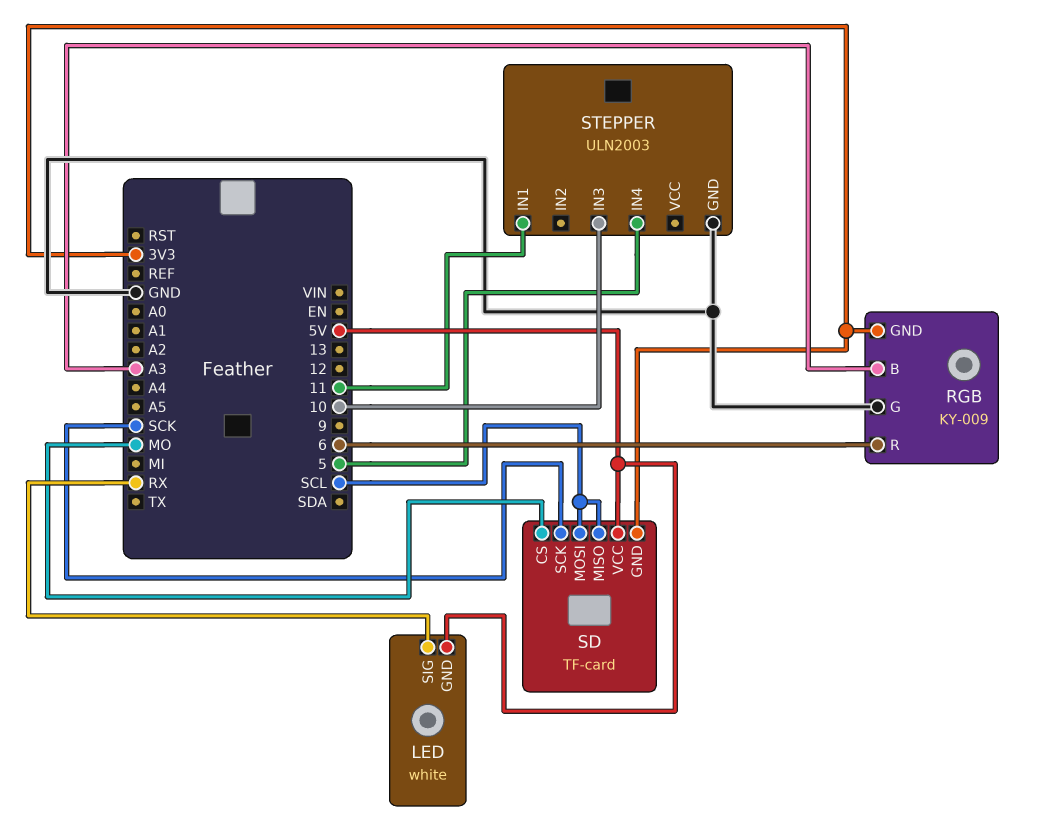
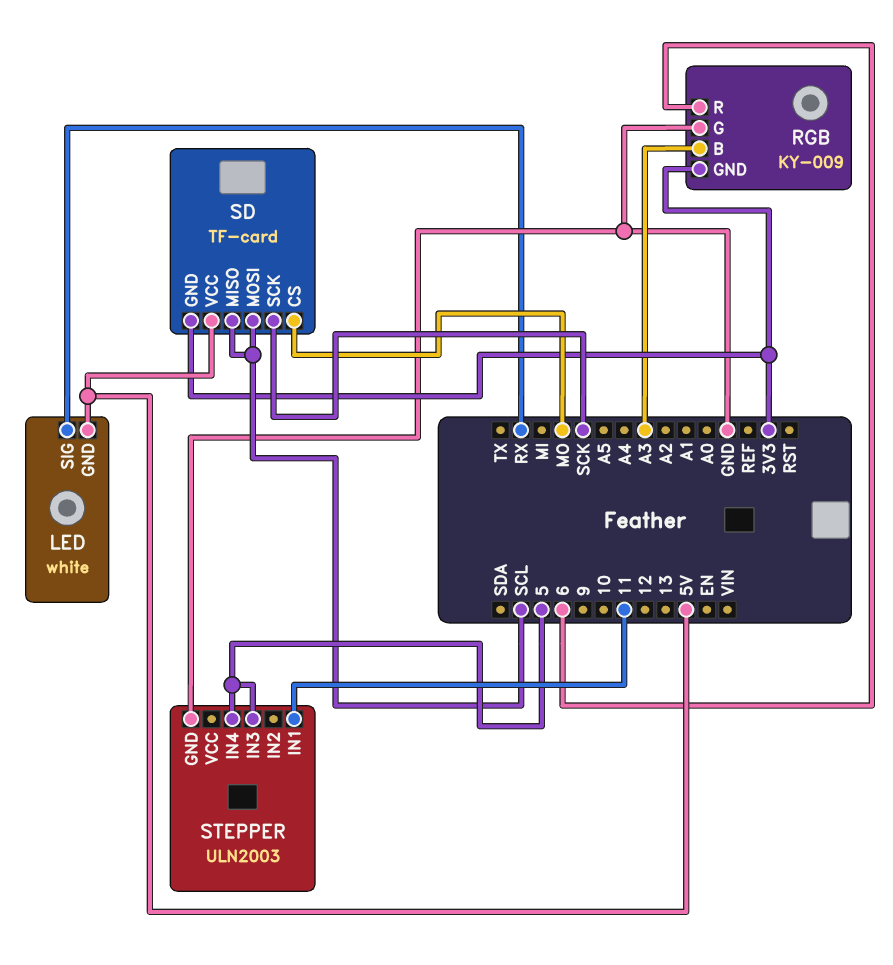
STEPPER pin IN3: 10 -> 5

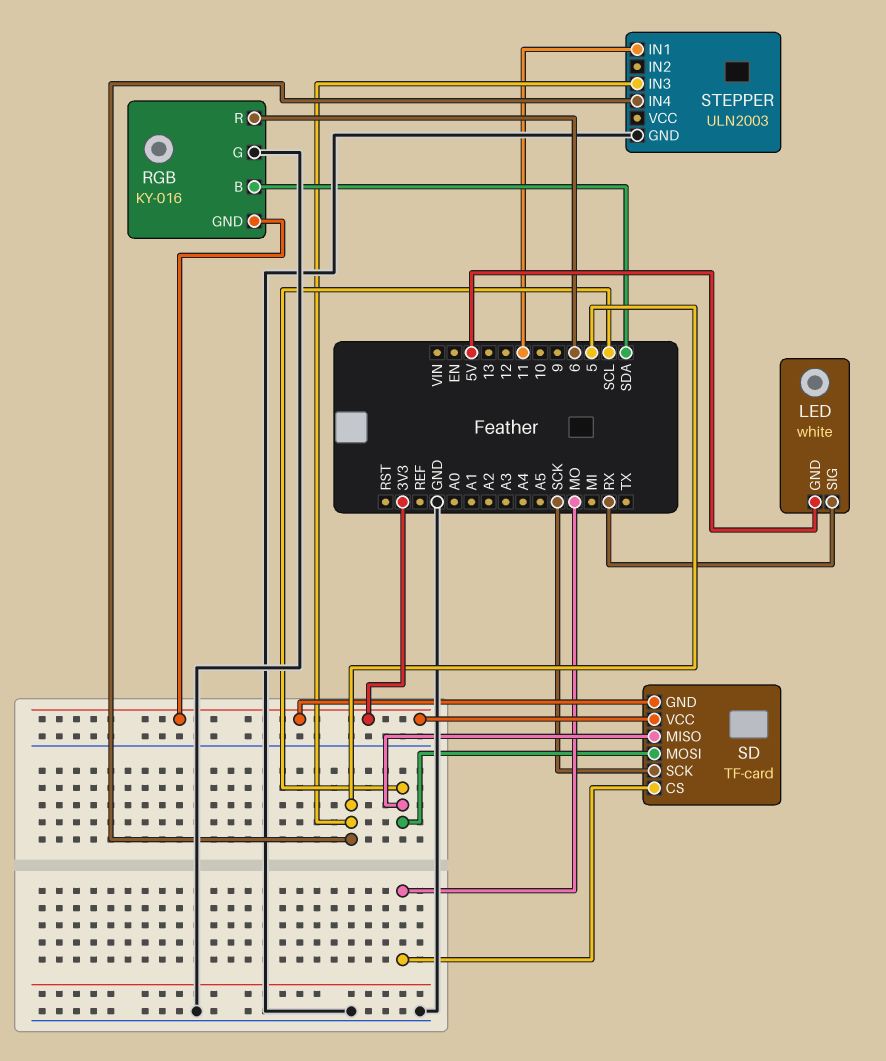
RGB: KY-009 -> KY-016
RGB pin B: A3 -> SDA
SD pin VCC: 5V -> 3V3

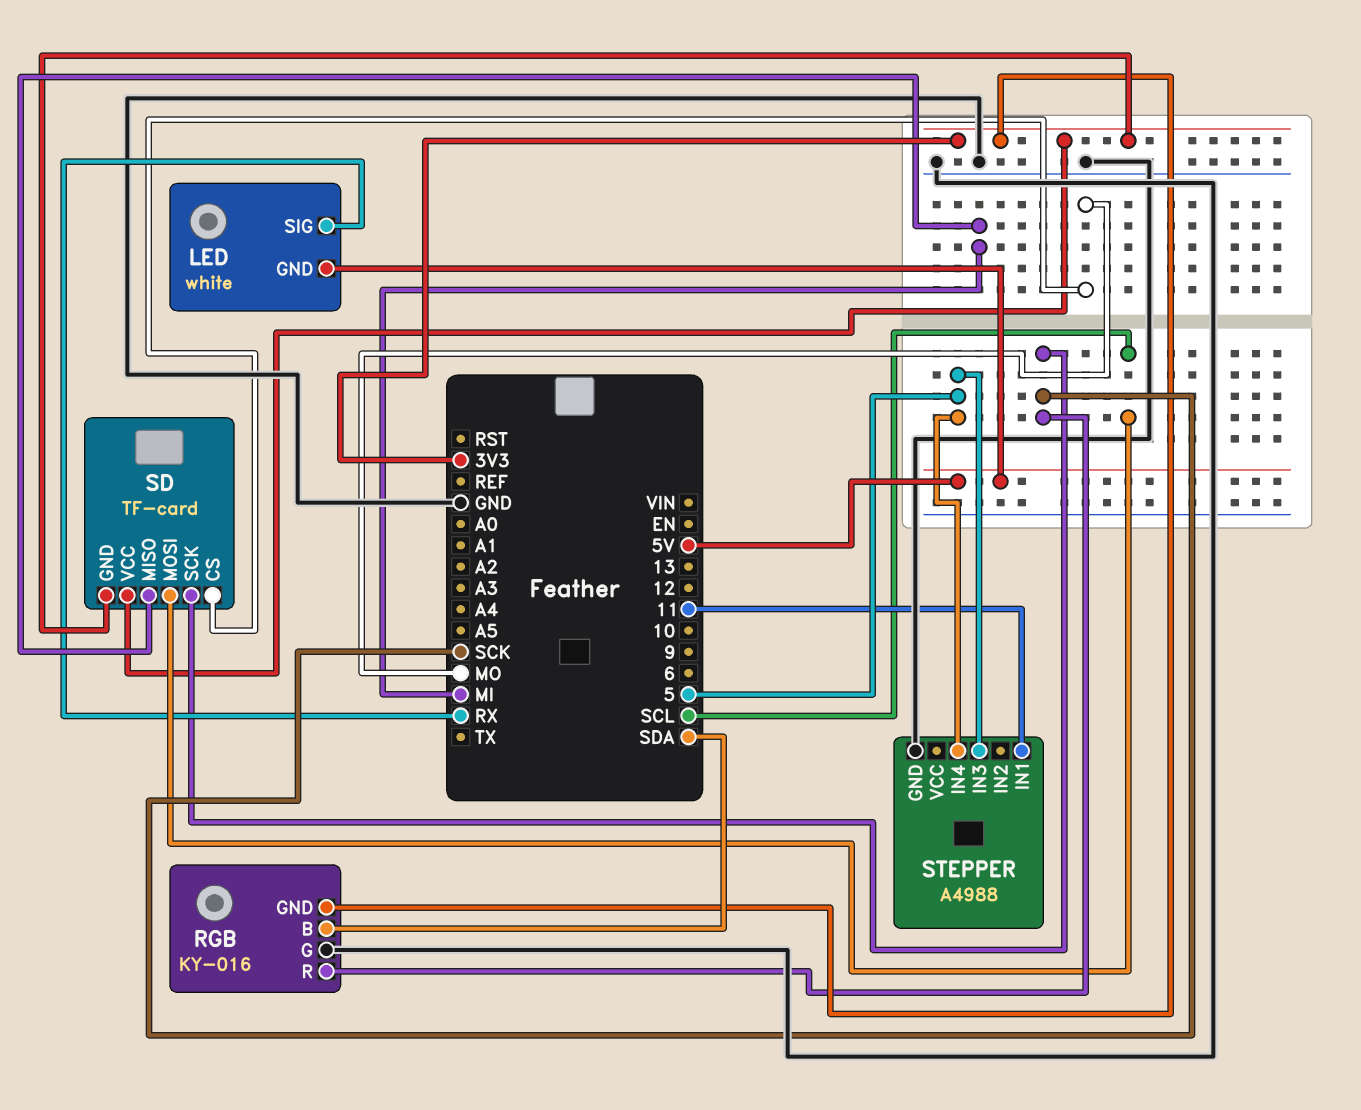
RGB pin R: 6 -> SCK
SD pin MISO: SCL -> MI
STEPPER: ULN2003 -> A4988

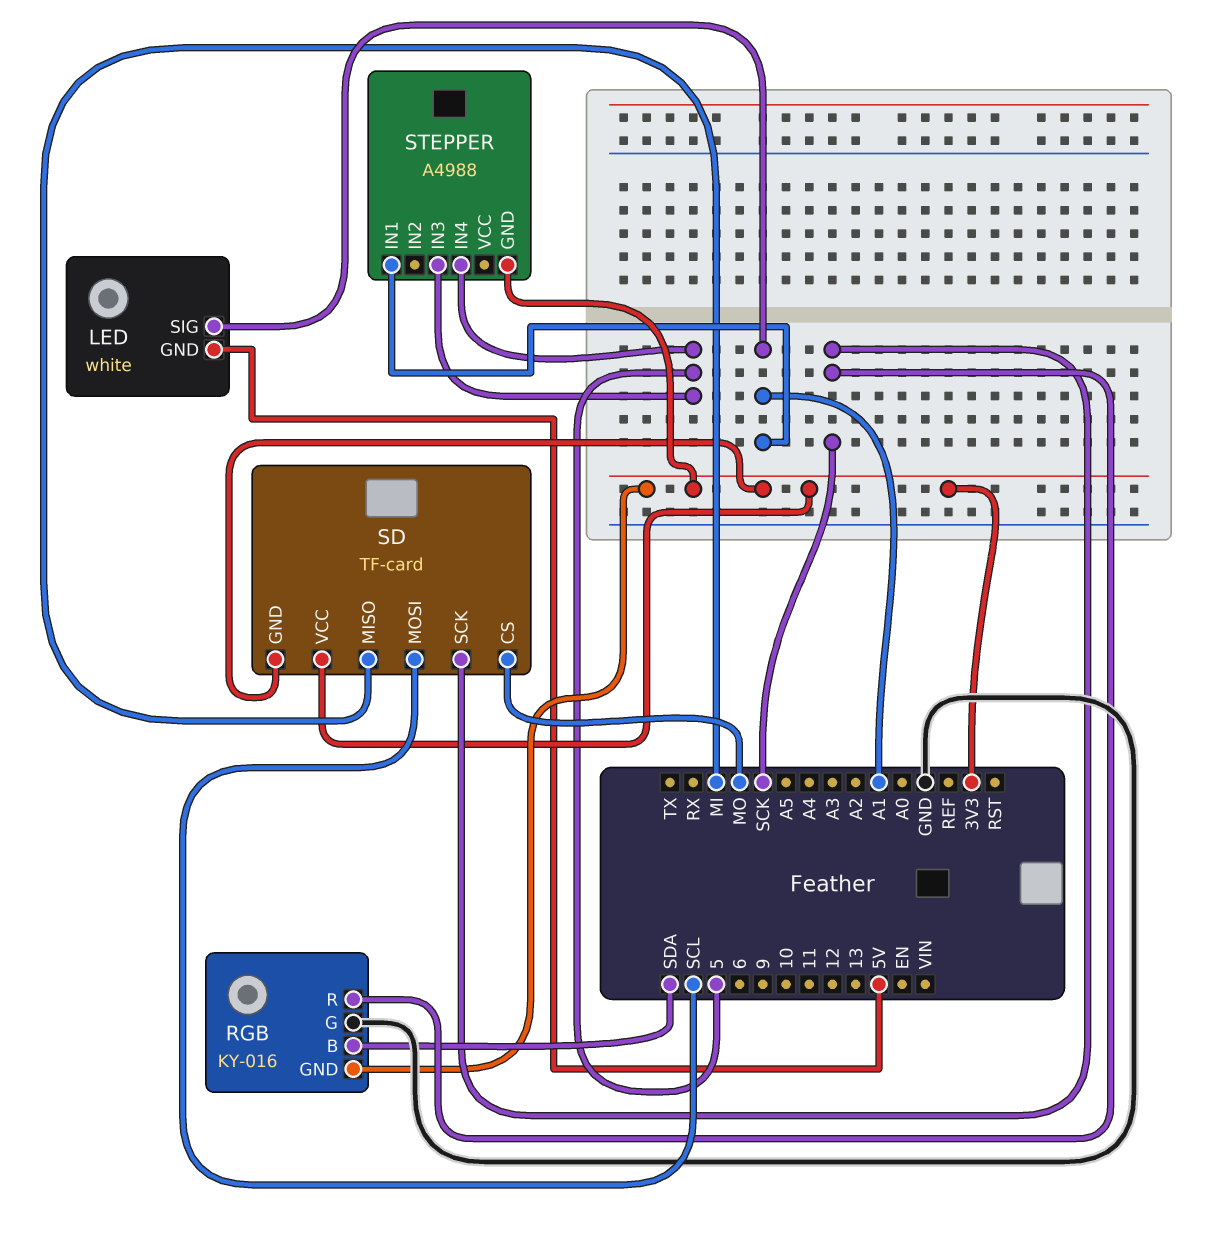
LED pin SIG: RX -> A1
STEPPER pin GND: GND -> 3V3
STEPPER pin IN1: 11 -> A1

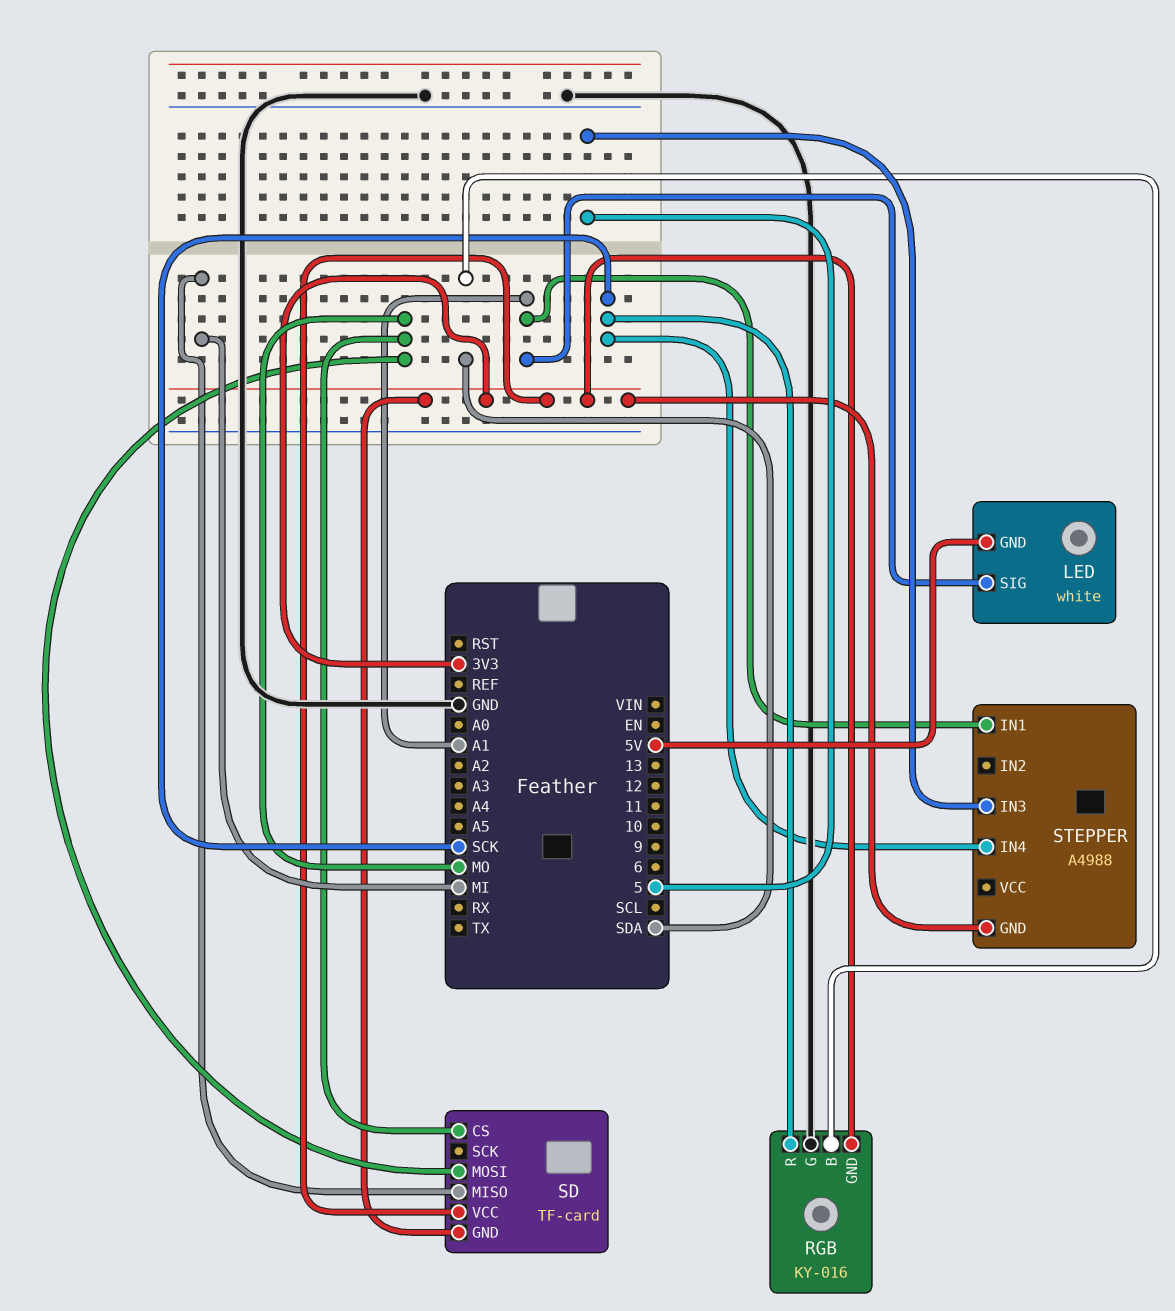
SD pin MOSI: SCL -> MO
SD pin SCK: SCK -> none
STEPPER pin IN4: 5 -> SCK

